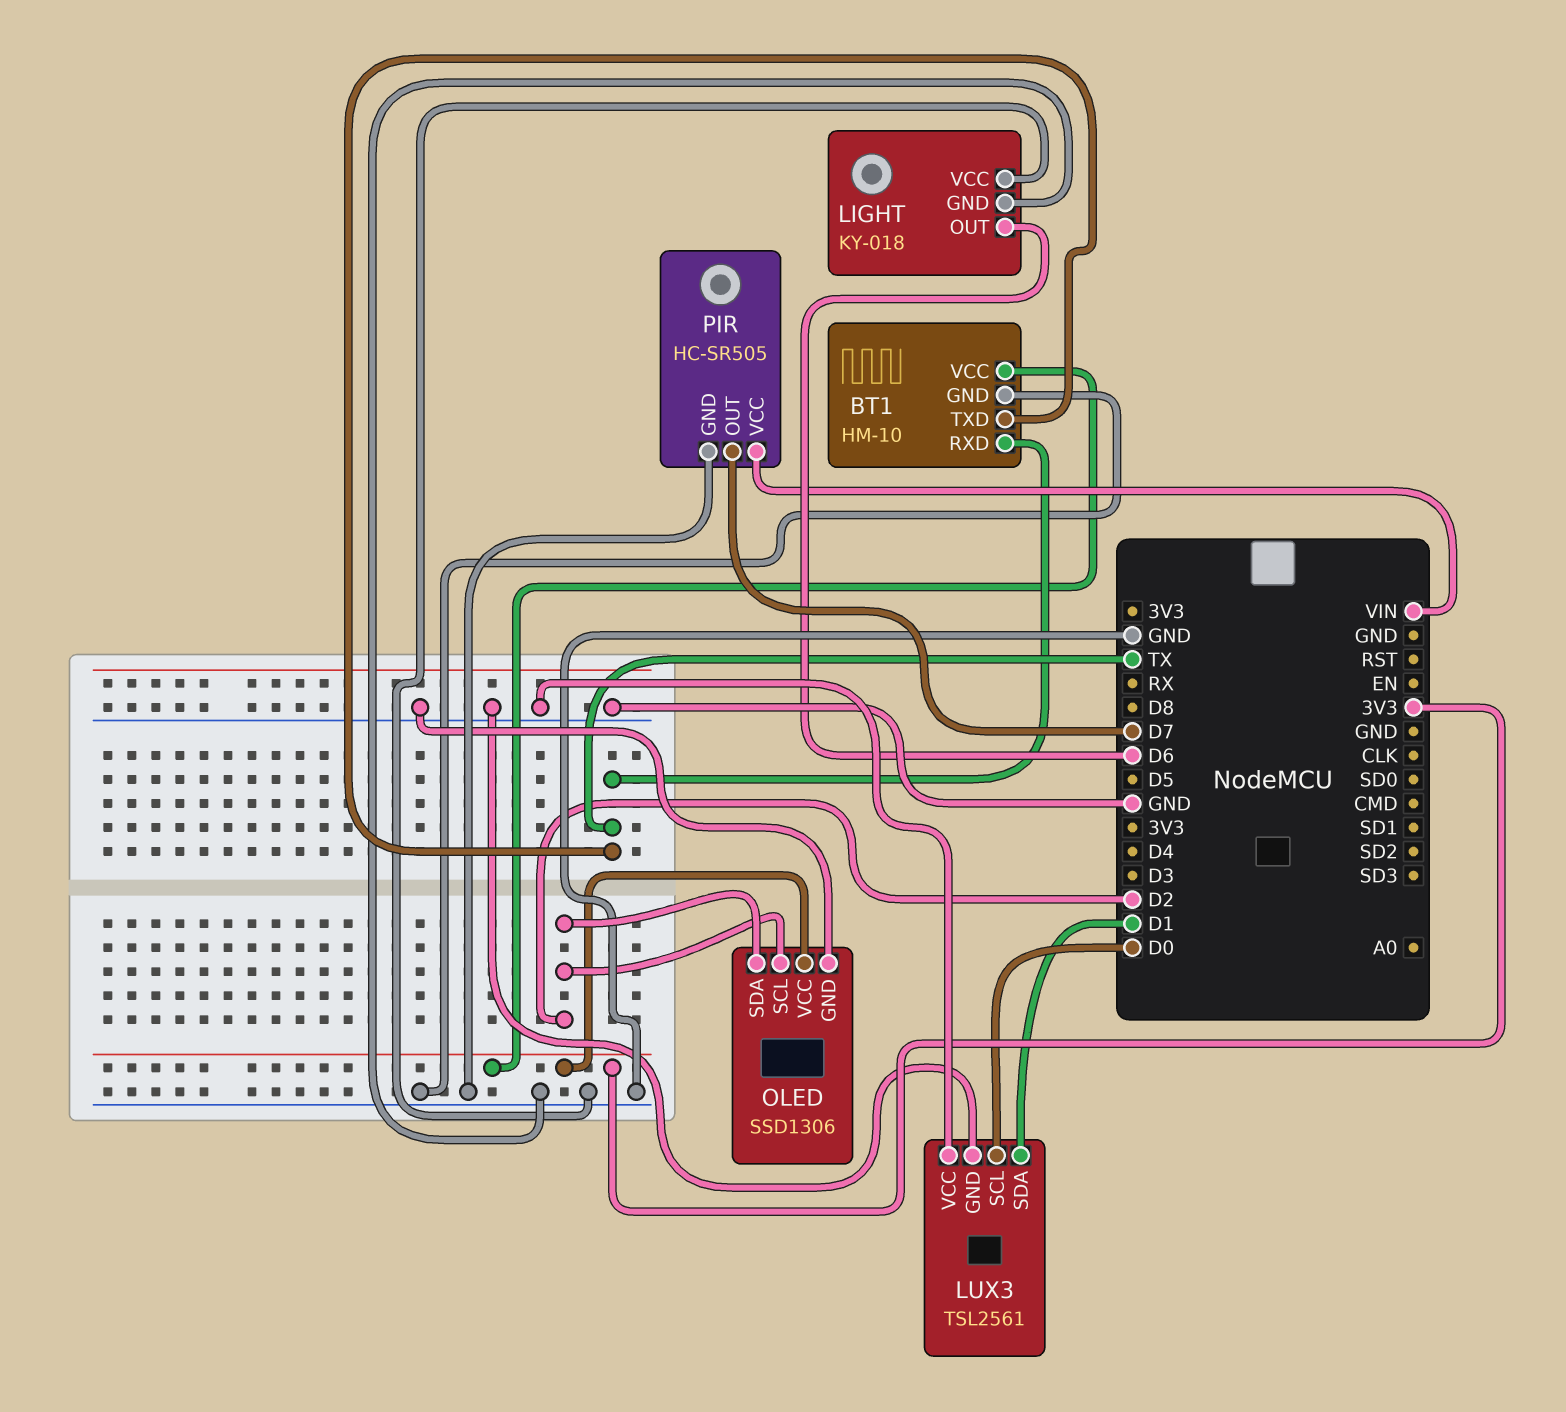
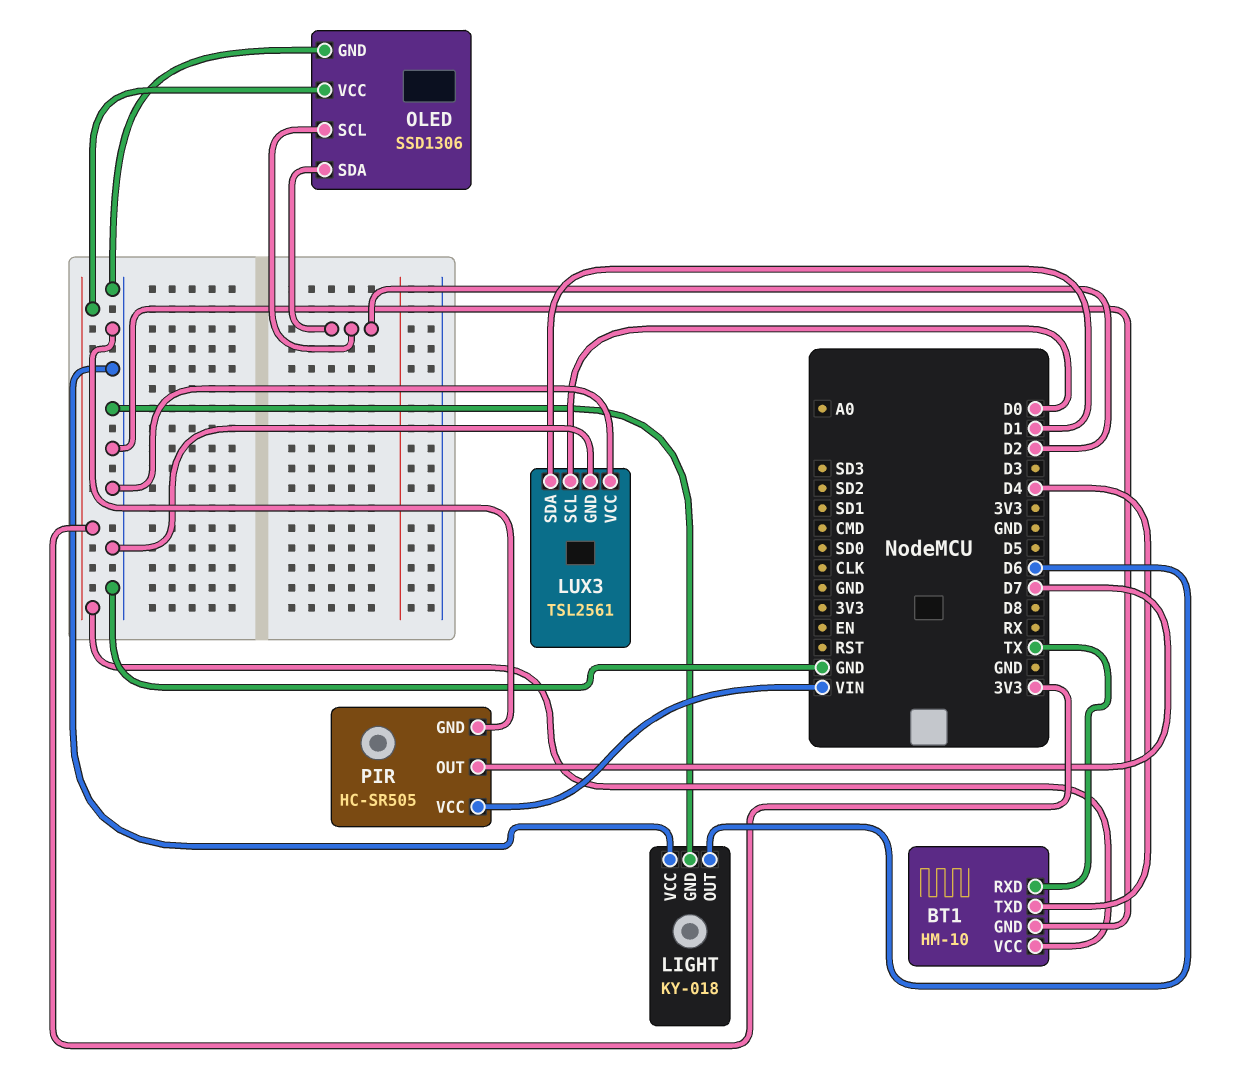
BT1 pin TXD: TX -> D4

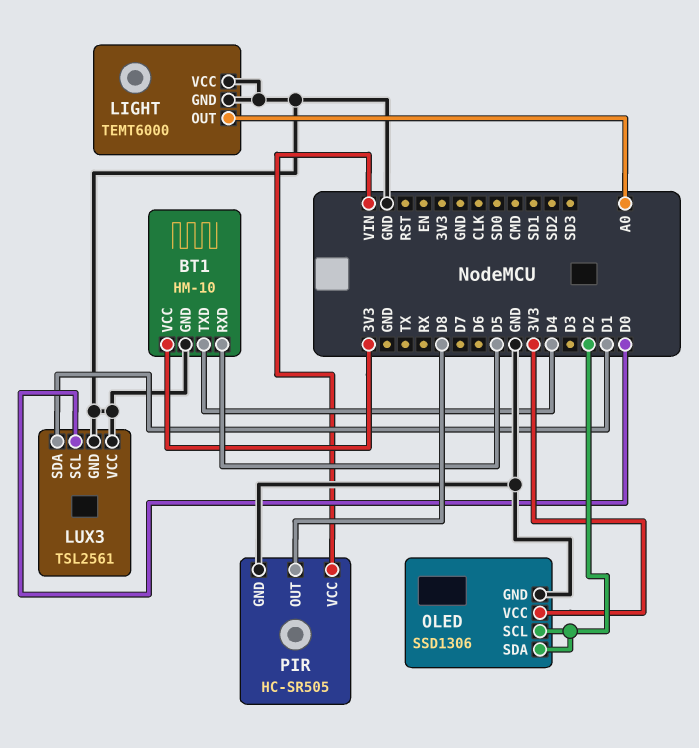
BT1 pin RXD: TX -> D5
LIGHT: KY-018 -> TEMT6000
LIGHT pin OUT: D6 -> A0
PIR pin OUT: D7 -> D8

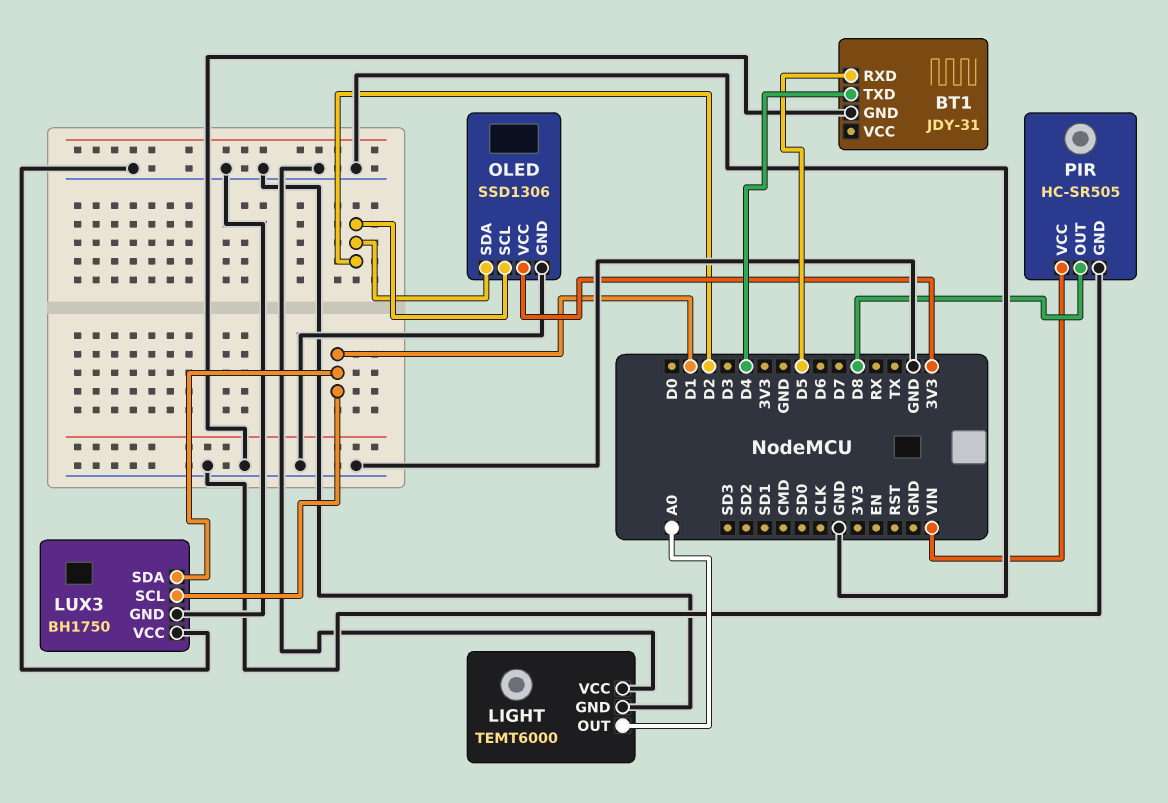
BT1: HM-10 -> JDY-31
BT1 pin VCC: 3V3 -> none
LUX3: TSL2561 -> BH1750
LUX3 pin SCL: D0 -> D1

